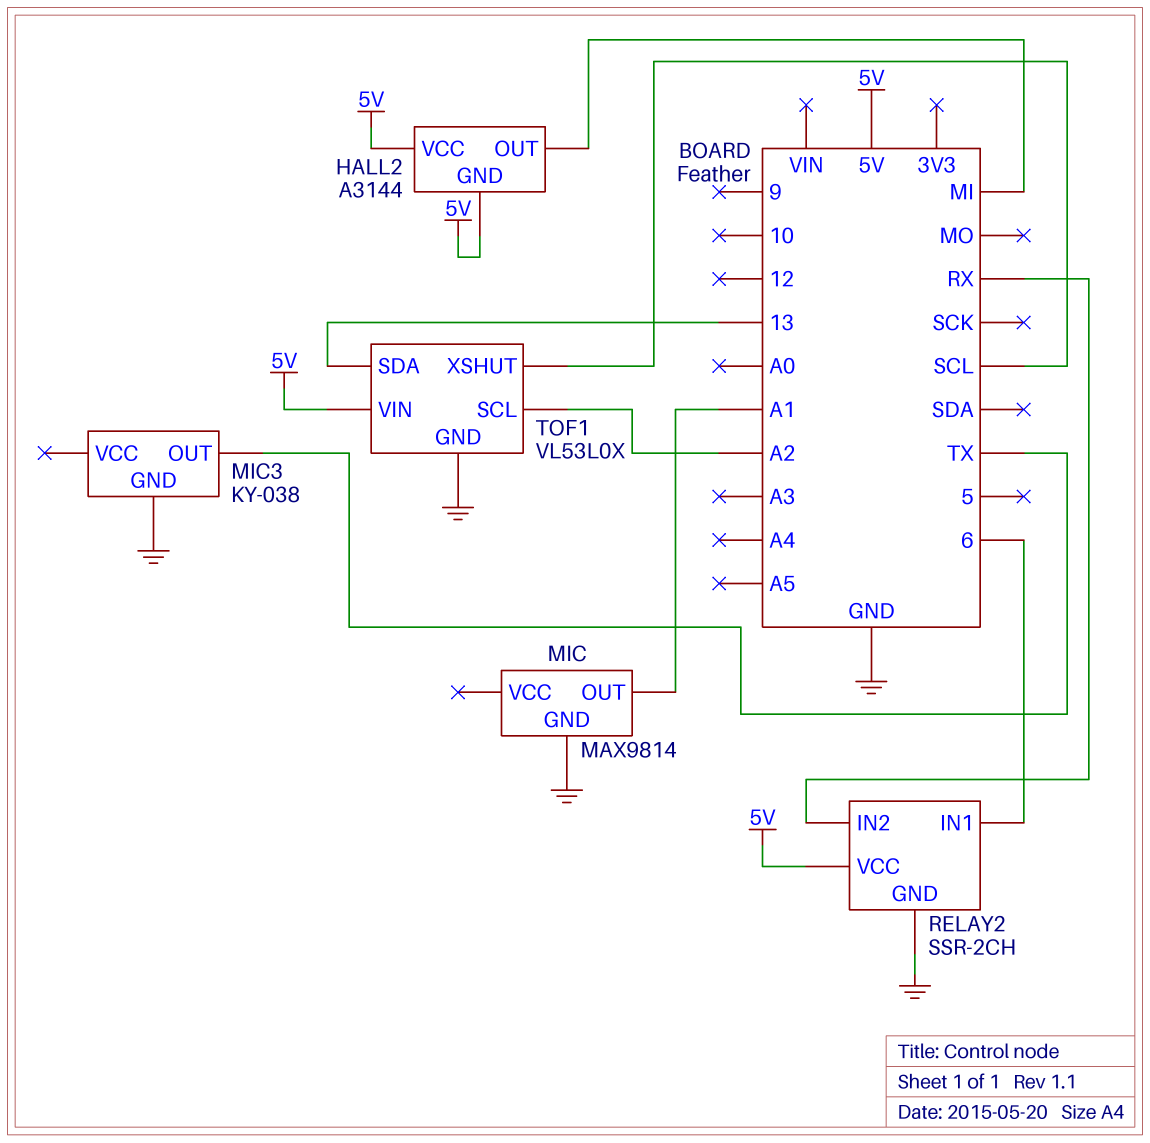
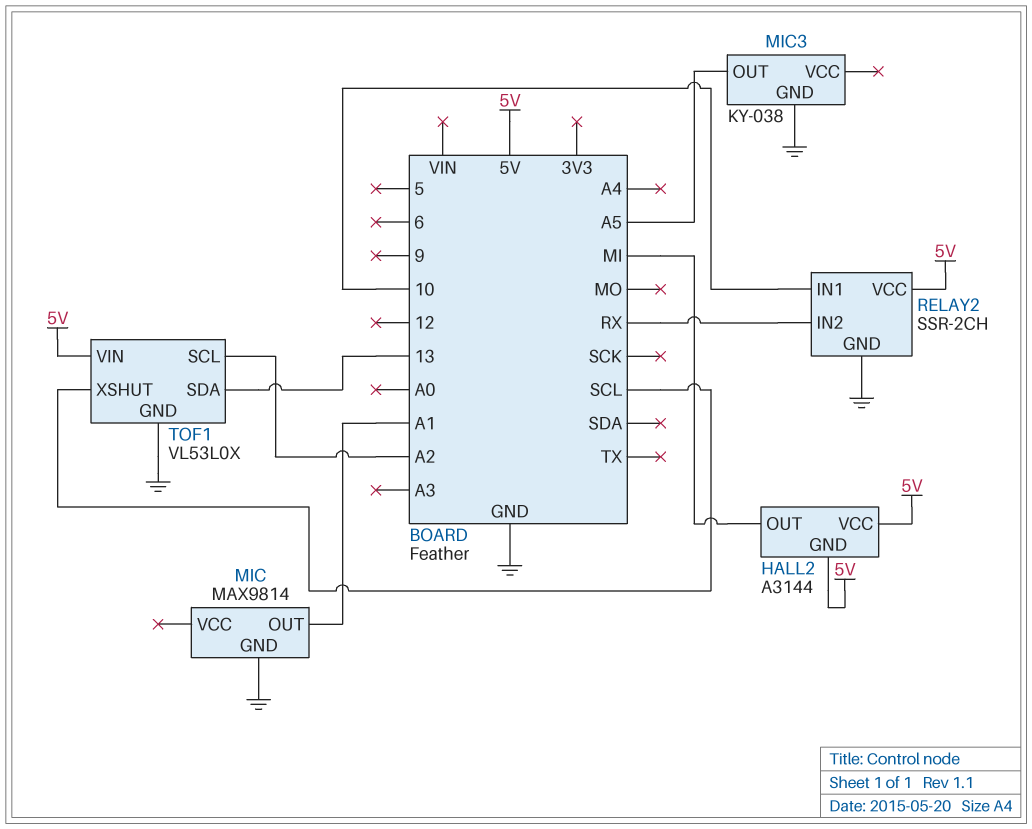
MIC3 pin OUT: TX -> A5
RELAY2 pin IN1: 6 -> 10

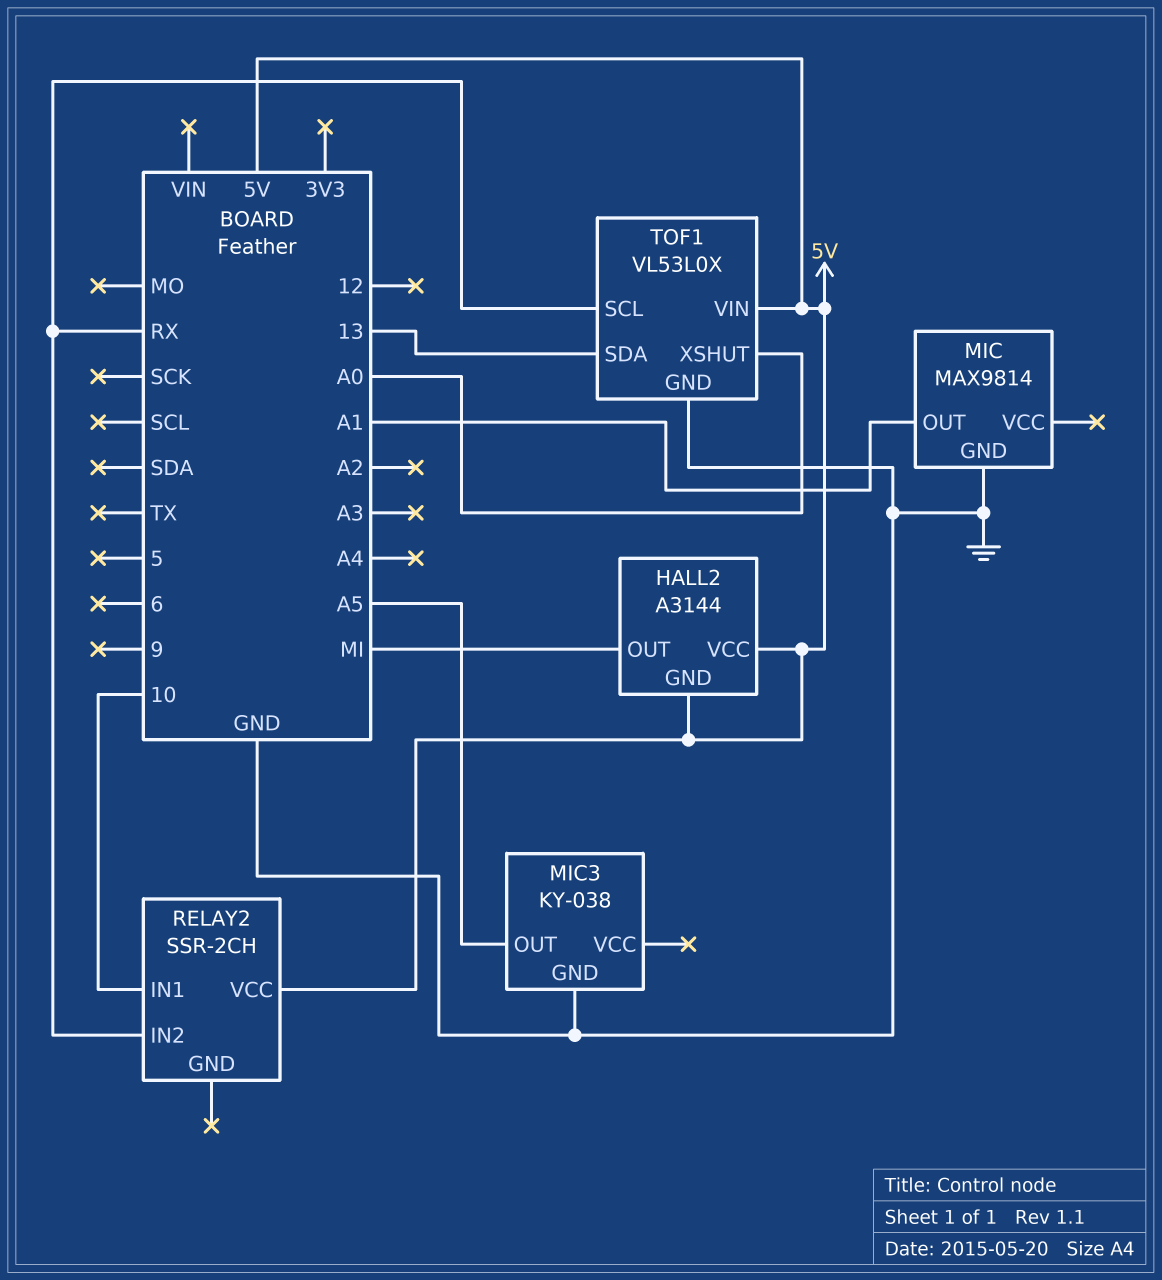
RELAY2 pin GND: GND -> none
TOF1 pin SCL: A2 -> RX
TOF1 pin XSHUT: SCL -> A0

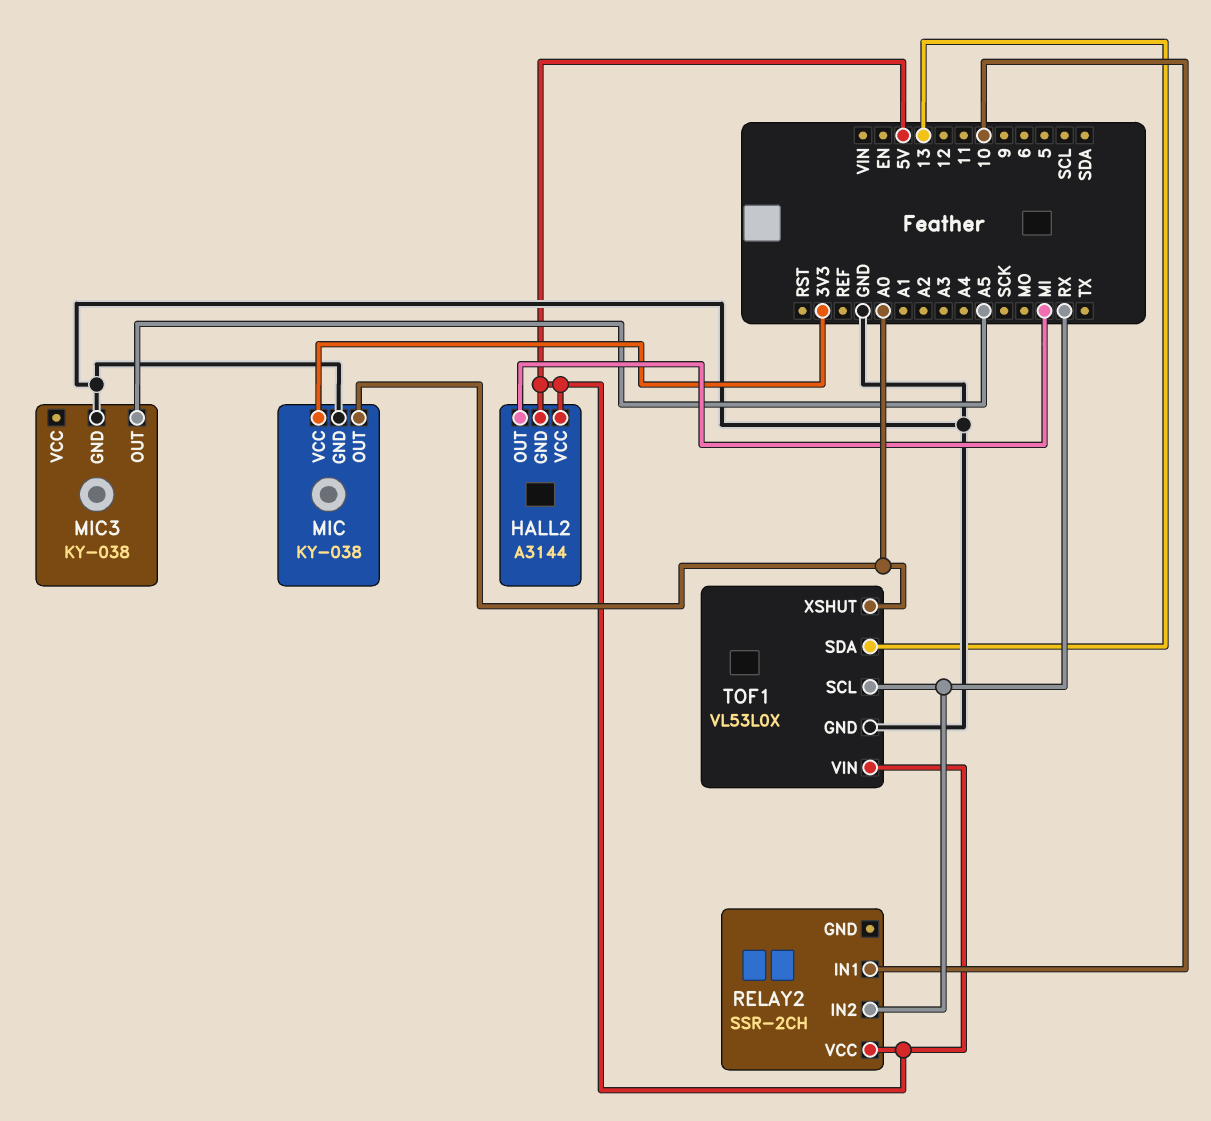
MIC: MAX9814 -> KY-038
MIC pin OUT: A1 -> A0
MIC pin VCC: none -> 3V3

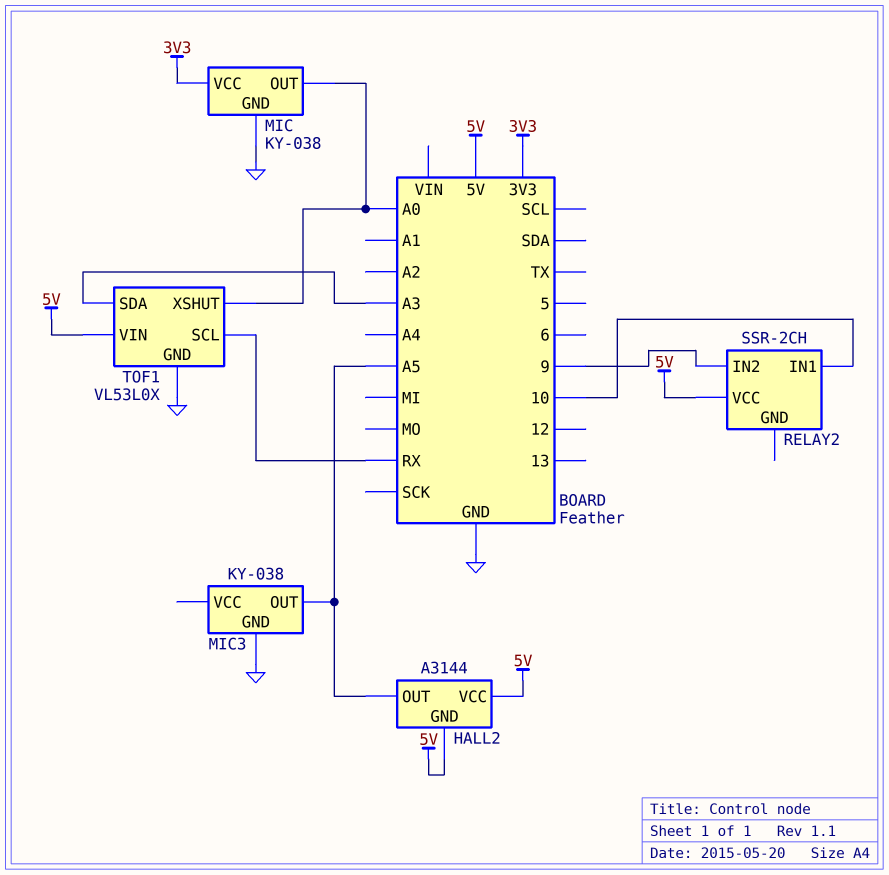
HALL2 pin OUT: MI -> A5
RELAY2 pin IN2: RX -> 9
TOF1 pin SDA: 13 -> A3

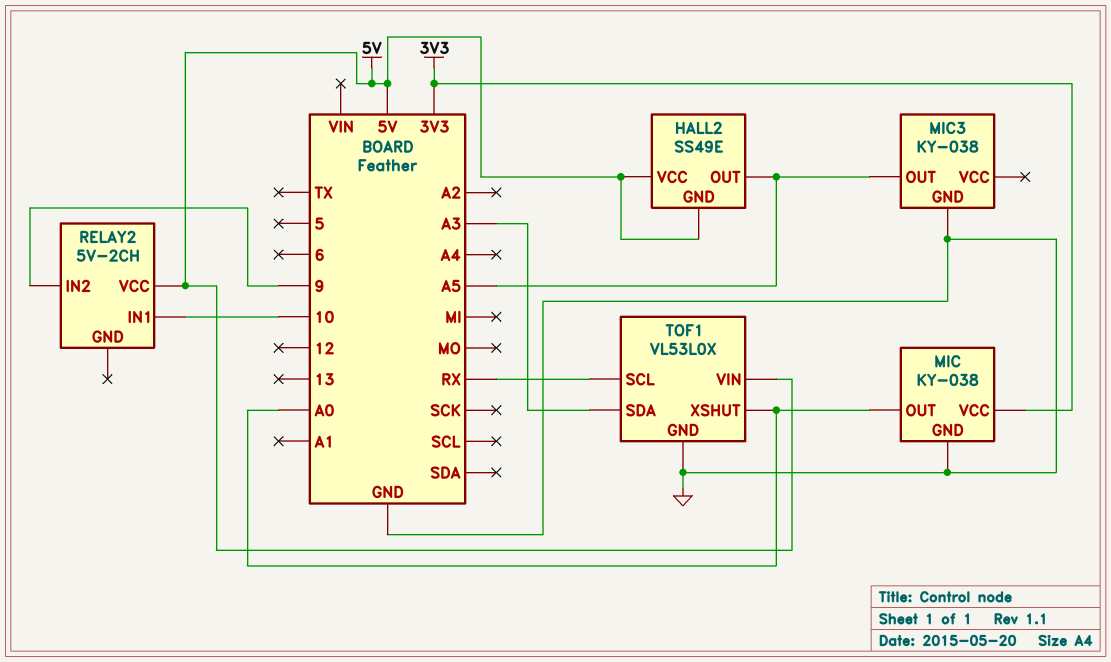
HALL2: A3144 -> SS49E
RELAY2: SSR-2CH -> 5V-2CH

